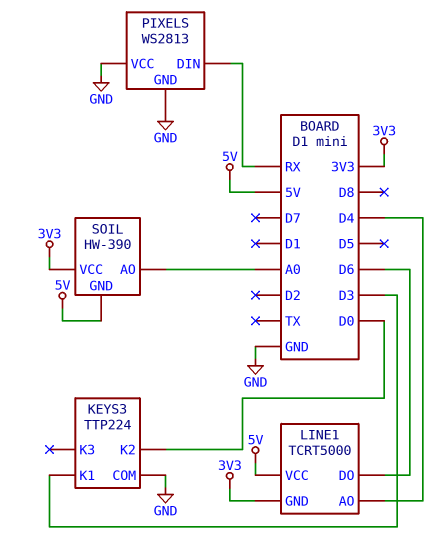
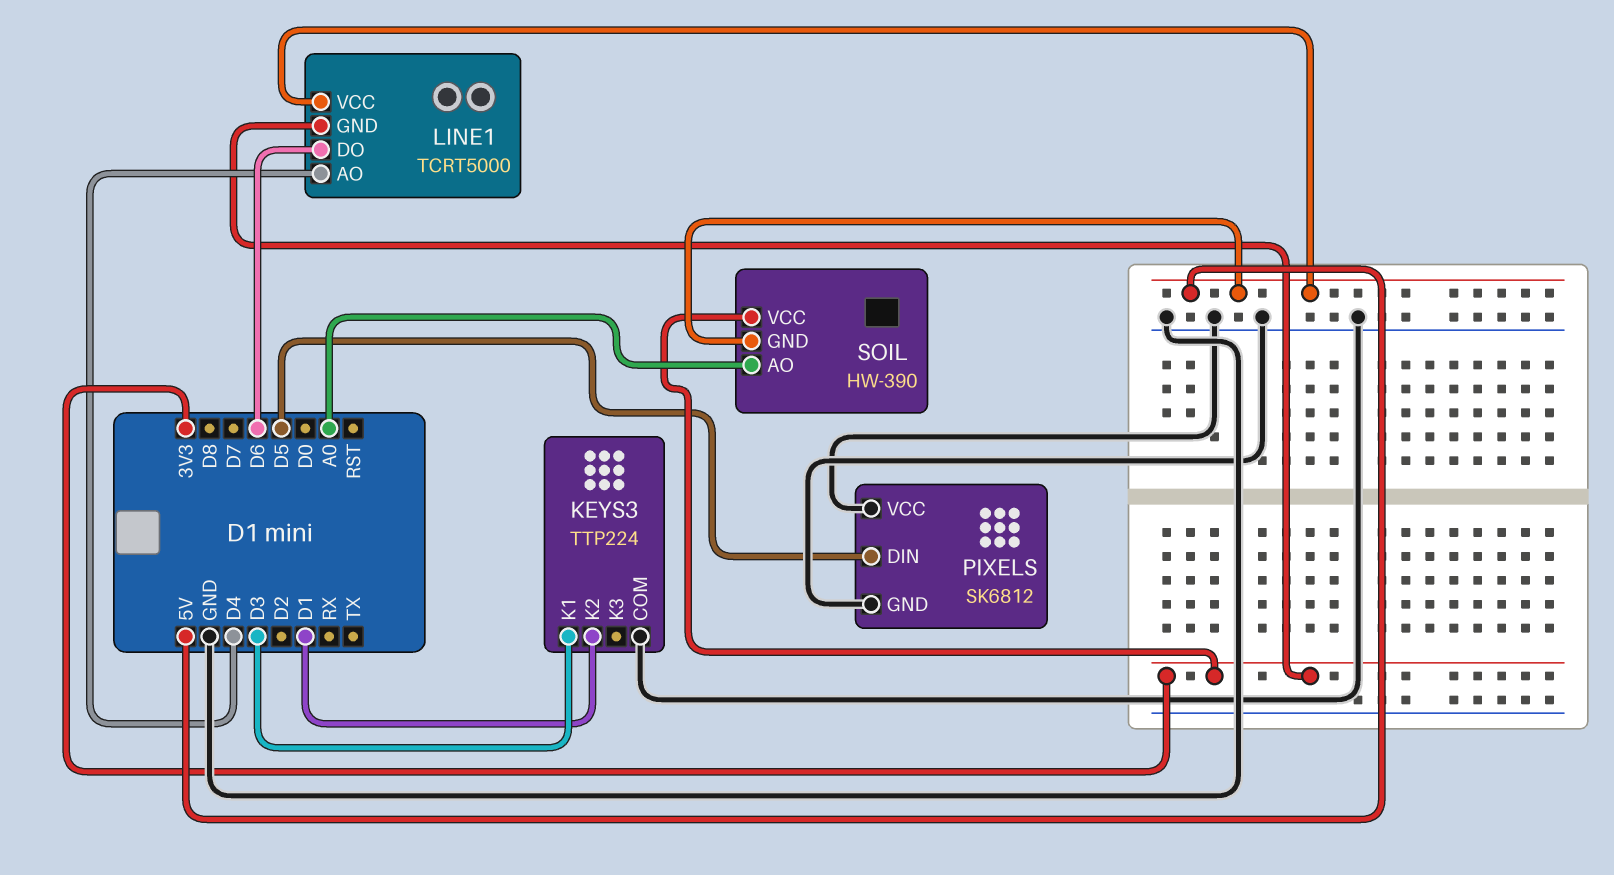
KEYS3 pin K2: D0 -> D1
PIXELS: WS2813 -> SK6812
PIXELS pin DIN: RX -> D5

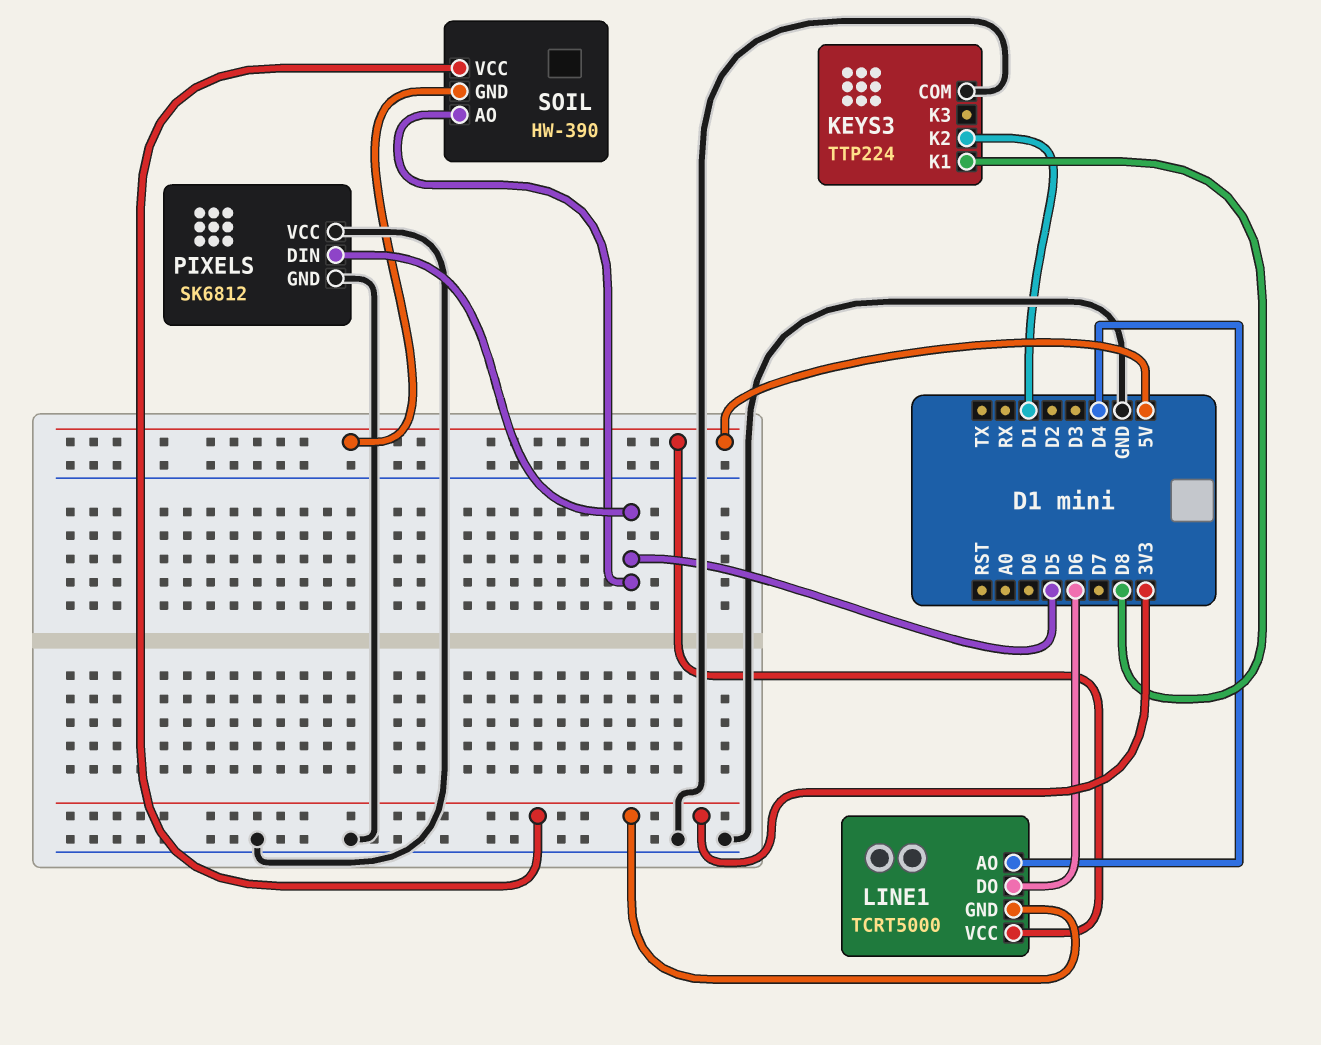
KEYS3 pin K1: D3 -> D8
SOIL pin AO: A0 -> D5

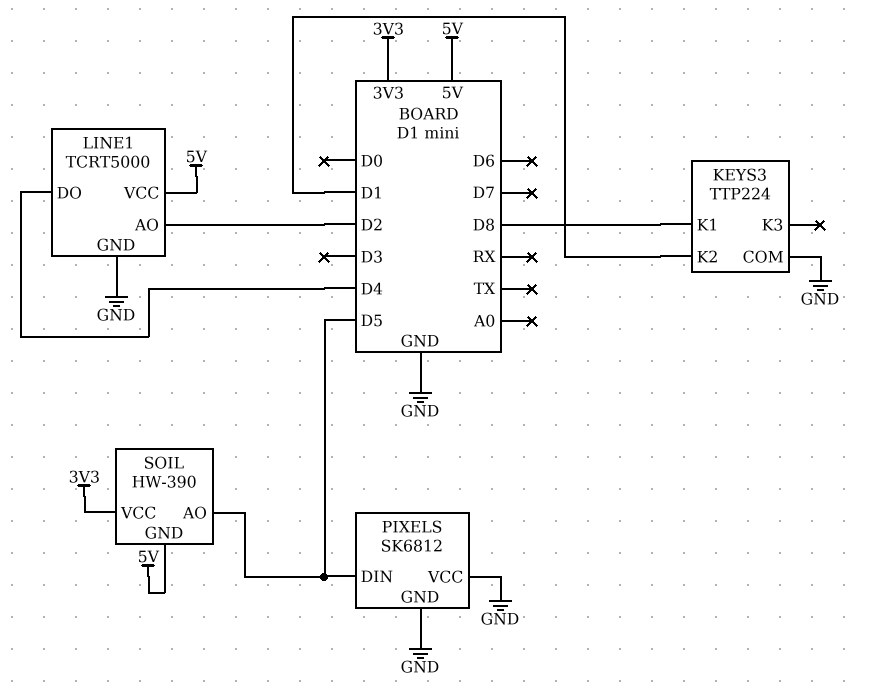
LINE1 pin AO: D4 -> D2
LINE1 pin DO: D6 -> D4
LINE1 pin GND: 3V3 -> GND

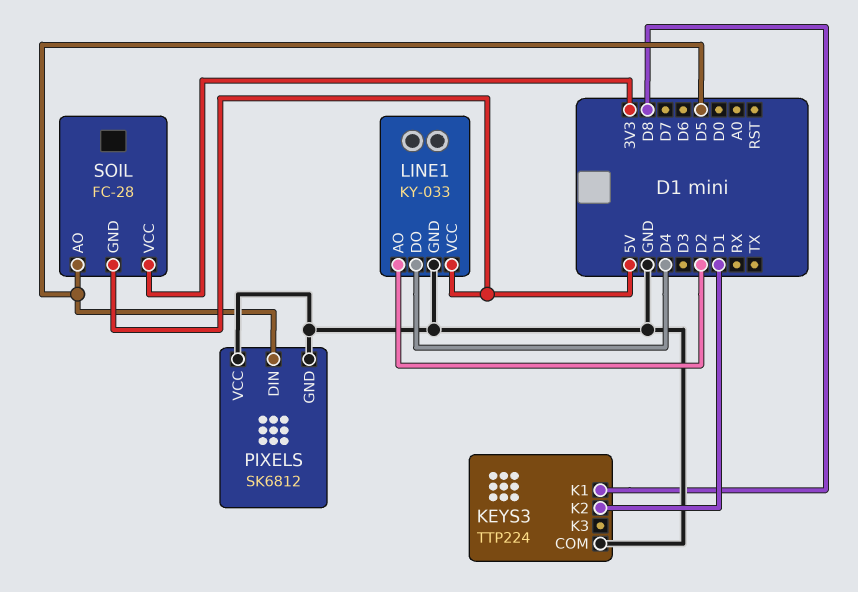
LINE1: TCRT5000 -> KY-033
SOIL: HW-390 -> FC-28

